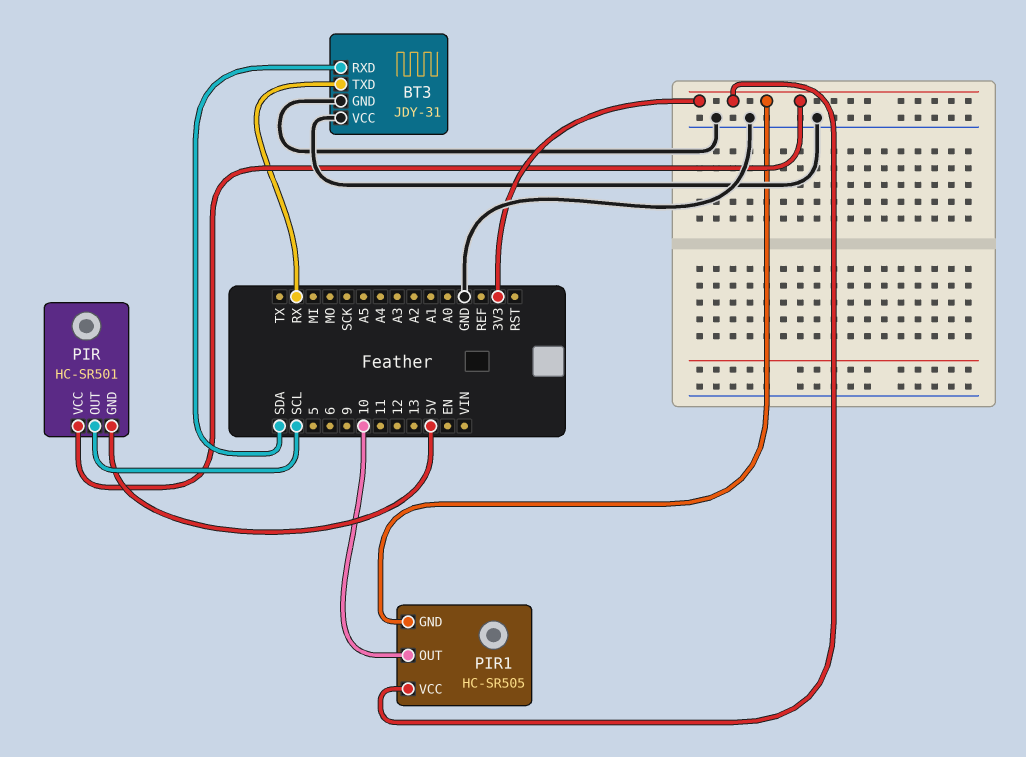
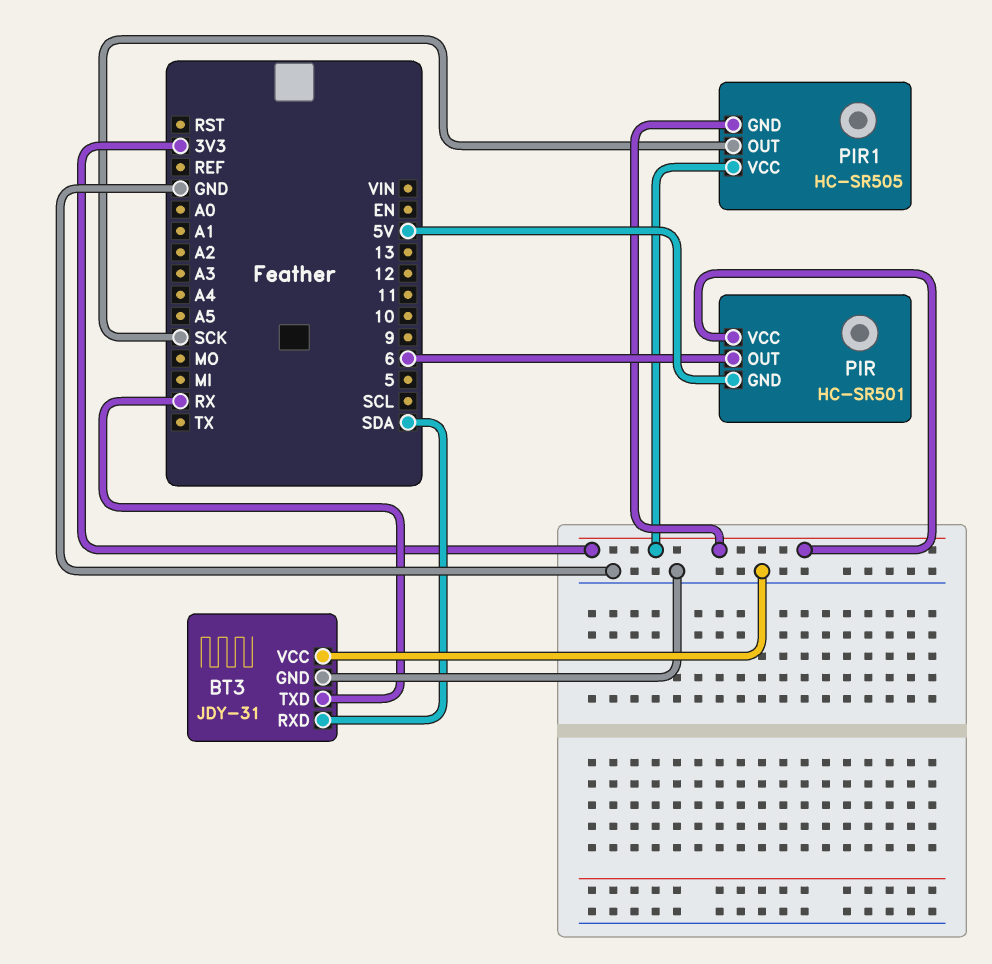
PIR pin OUT: SCL -> 6
PIR1 pin OUT: 10 -> SCK

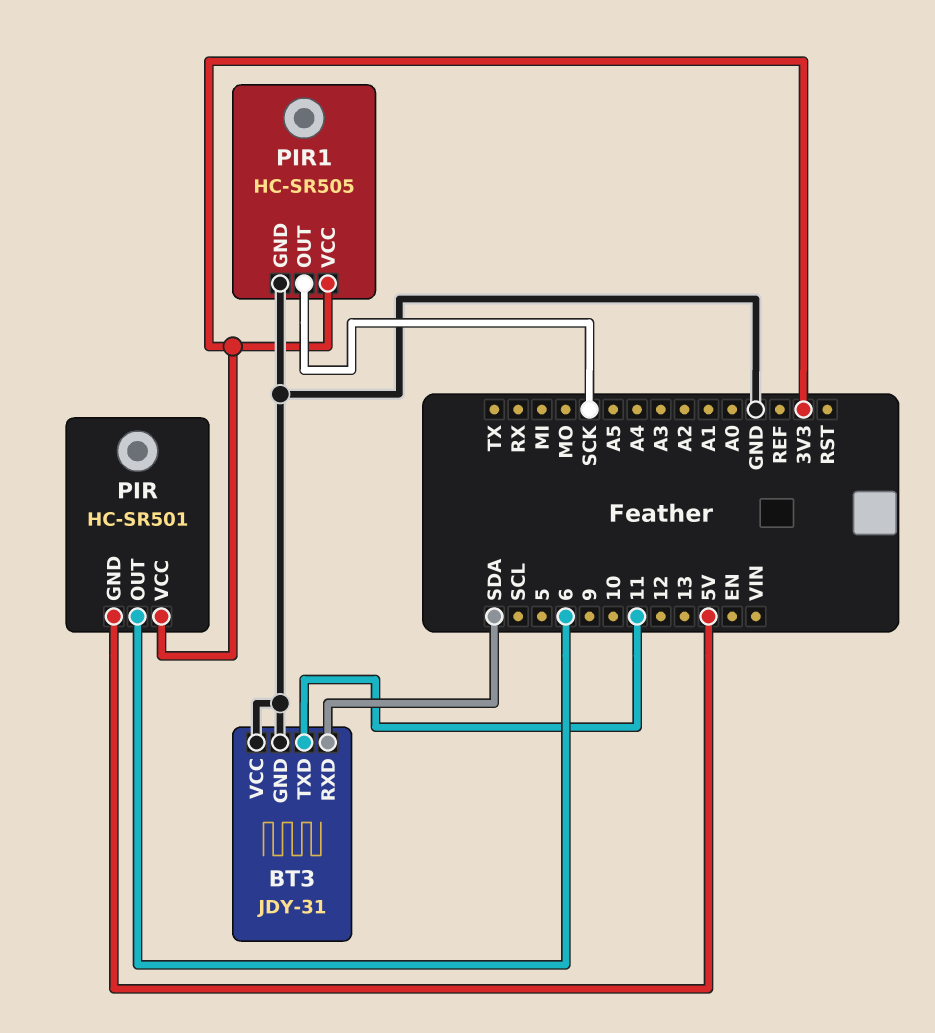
BT3 pin TXD: RX -> 11
PIR1 pin GND: 3V3 -> GND

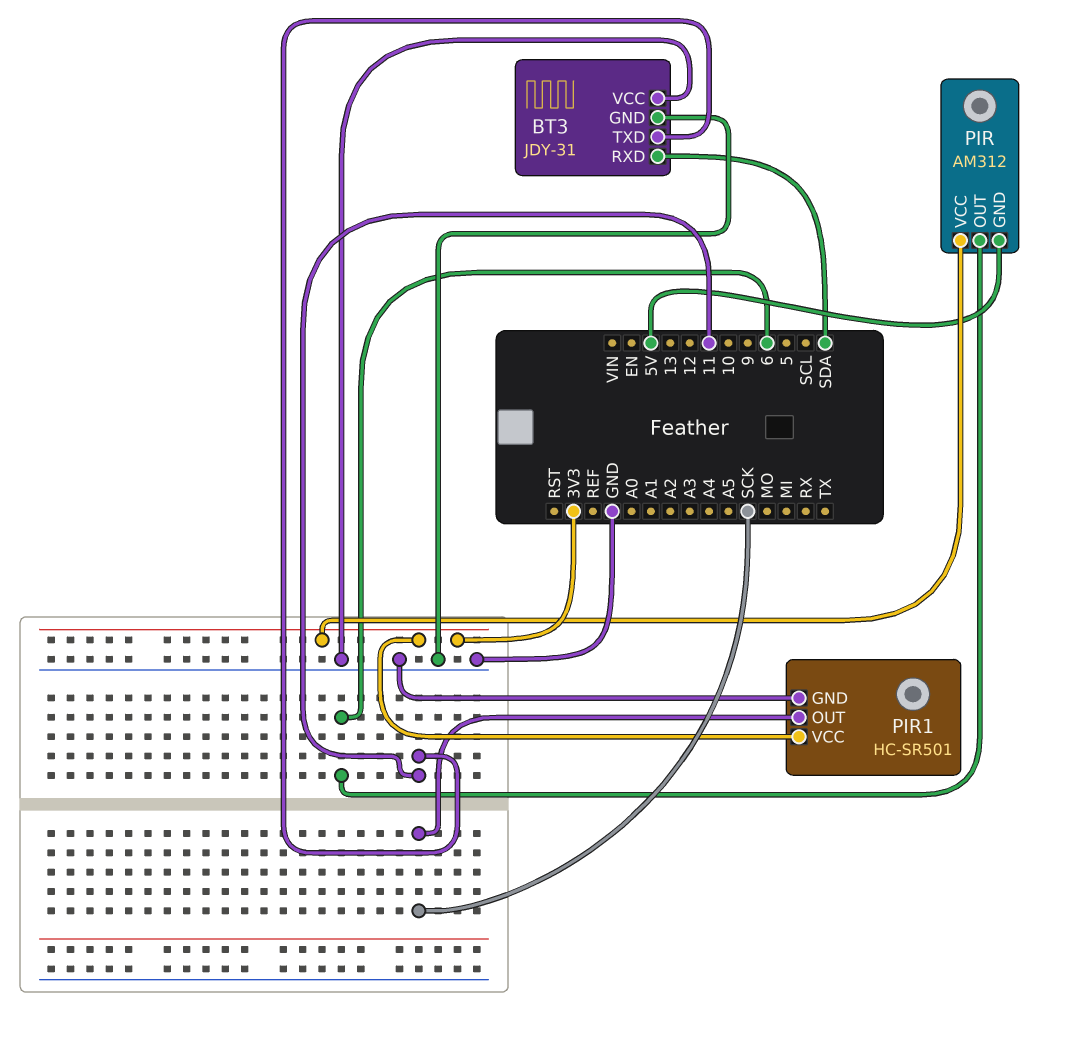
PIR: HC-SR501 -> AM312
PIR1: HC-SR505 -> HC-SR501

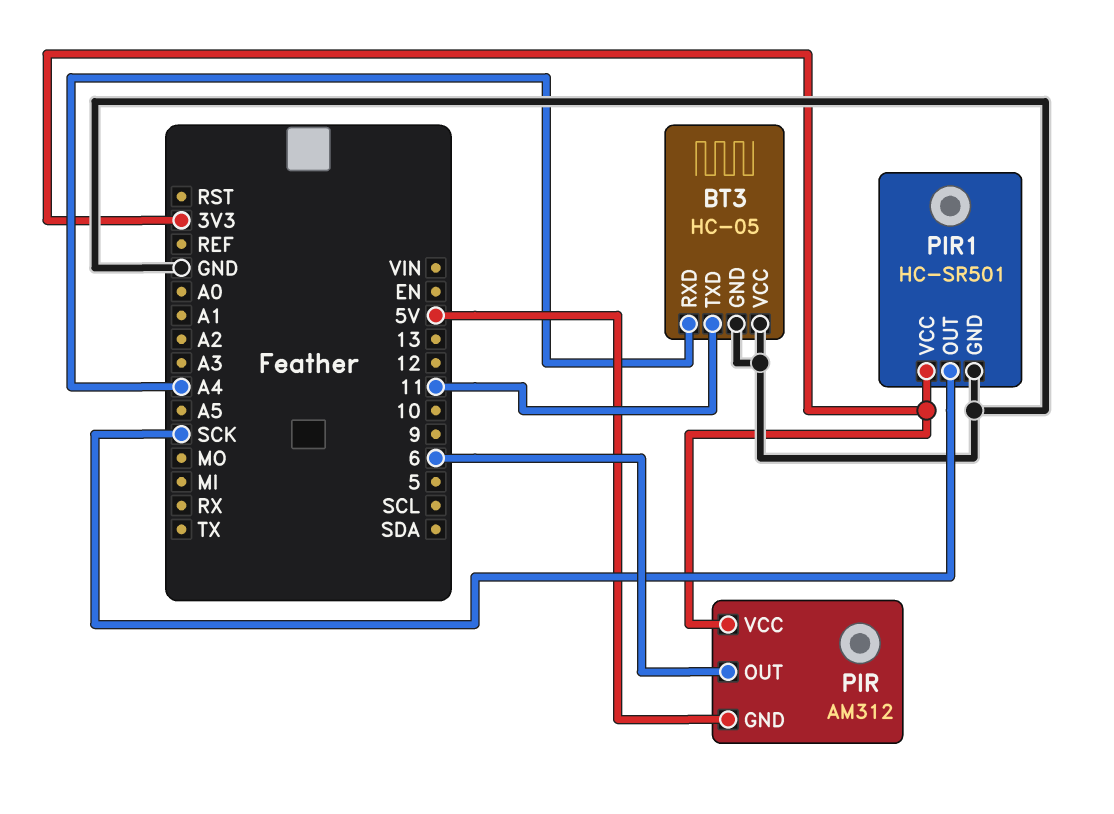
BT3: JDY-31 -> HC-05
BT3 pin RXD: SDA -> A4

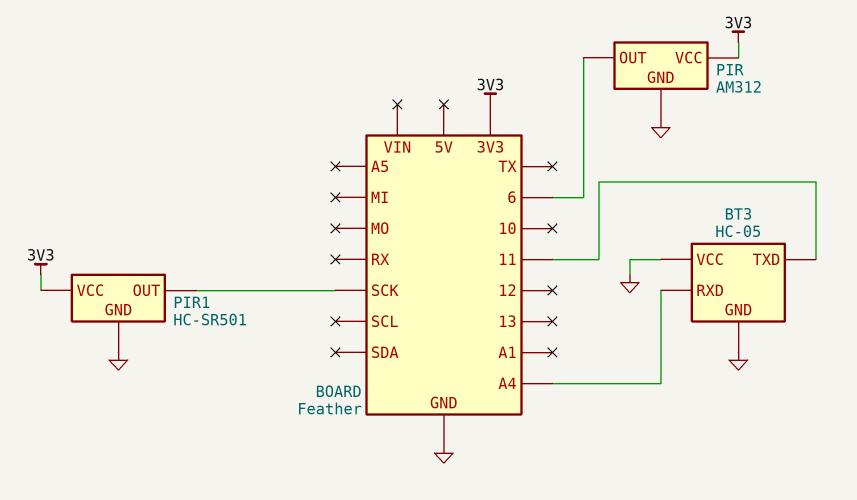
PIR pin GND: 5V -> GND

